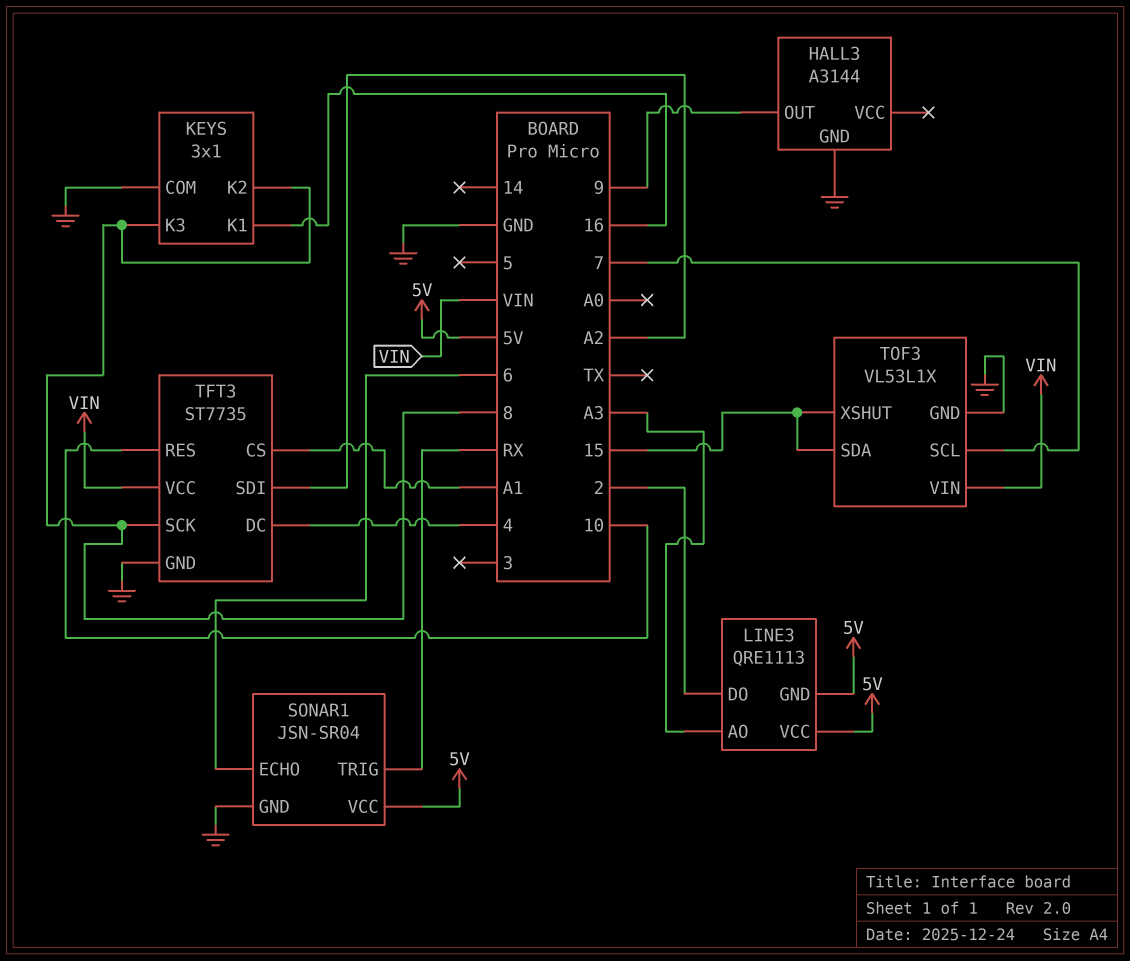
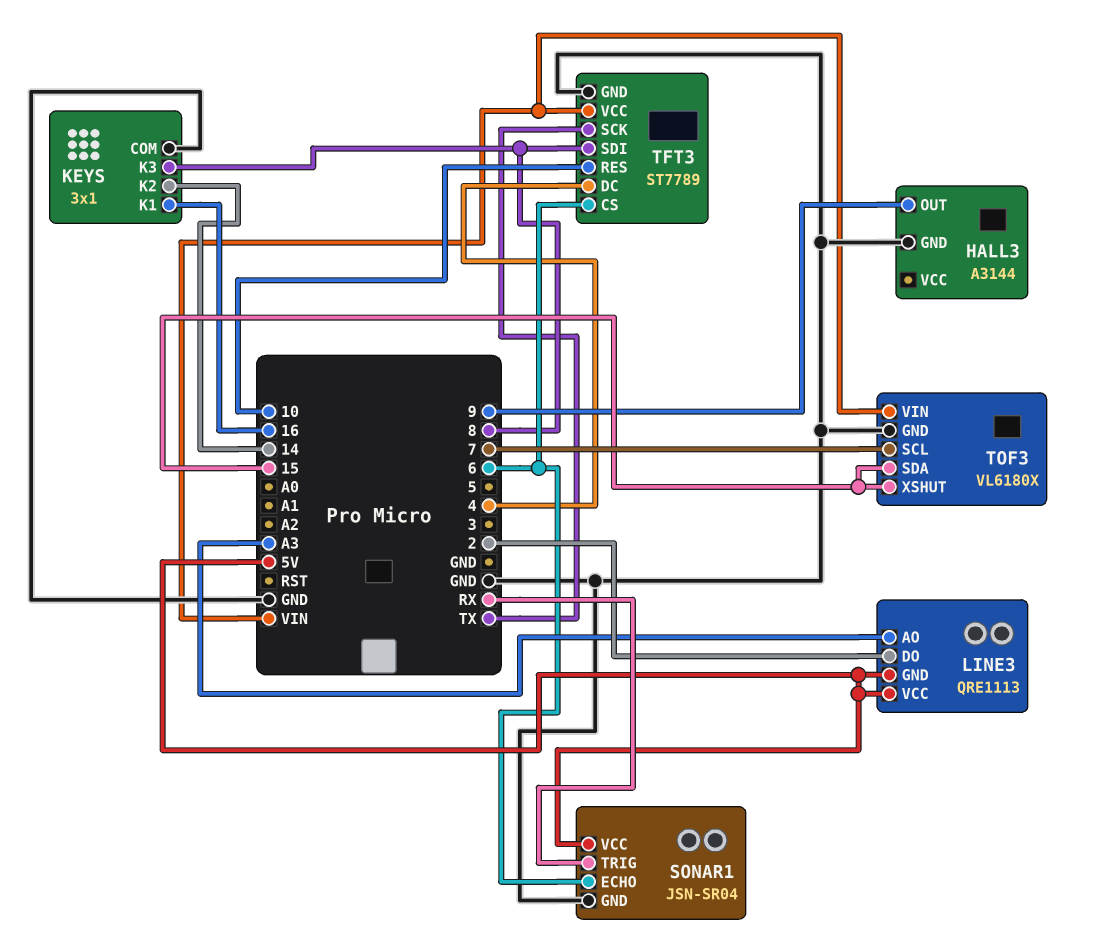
KEYS pin K2: 8 -> 14
TFT3: ST7735 -> ST7789
TFT3 pin CS: A1 -> 6
TFT3 pin SCK: 8 -> TX
TFT3 pin SDI: A2 -> 8
TOF3: VL53L1X -> VL6180X

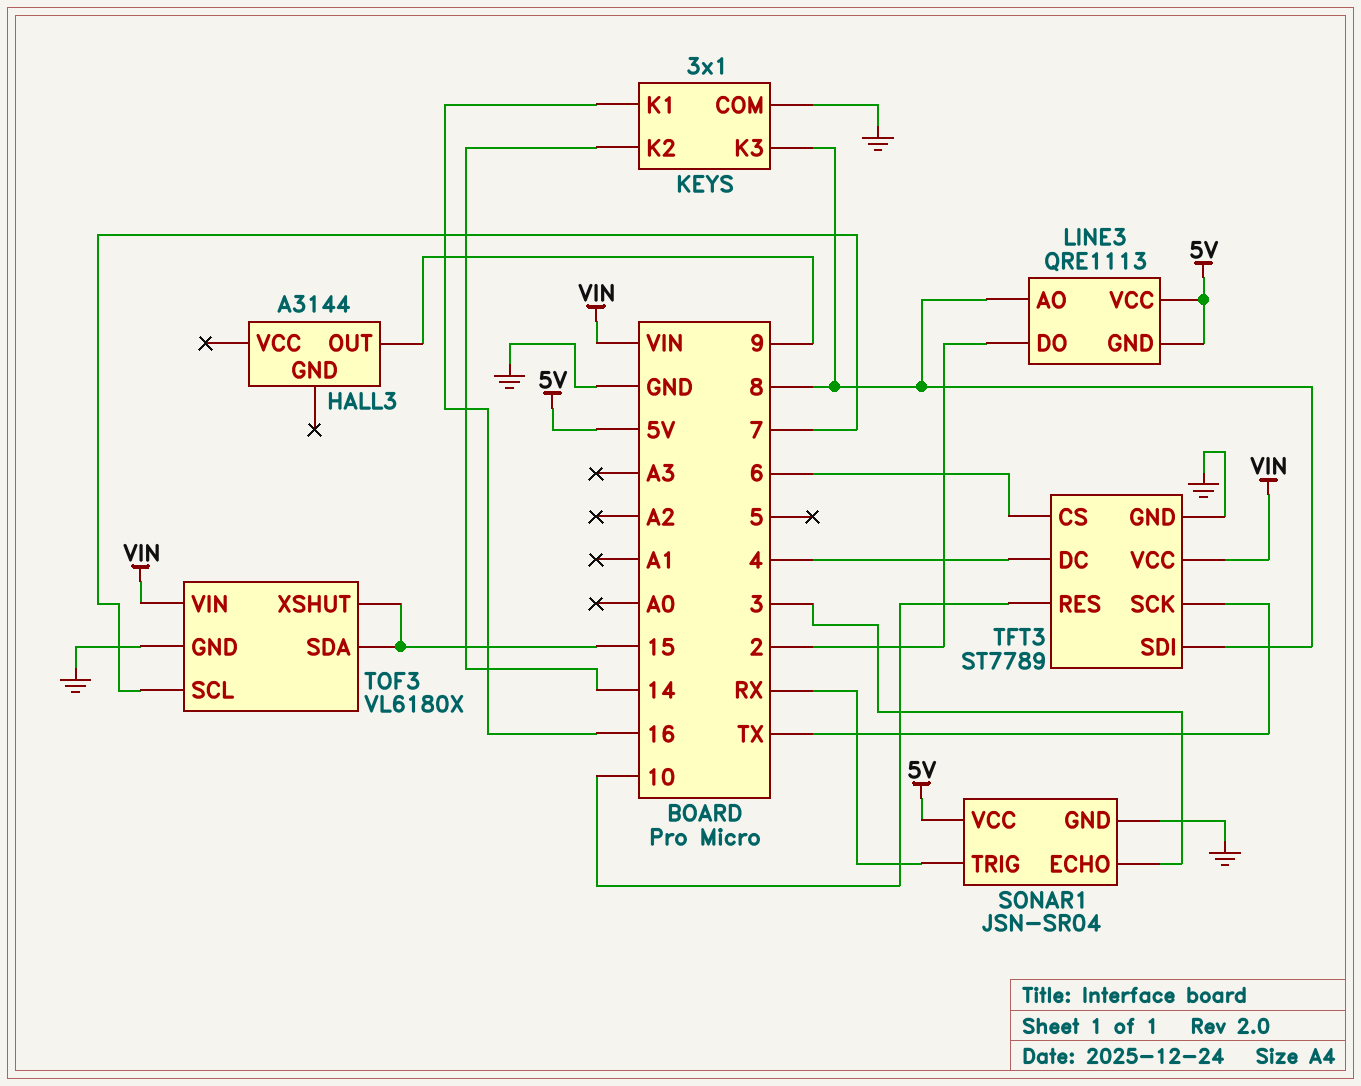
HALL3 pin GND: GND -> none
LINE3 pin AO: A3 -> 8
SONAR1 pin ECHO: 6 -> 3

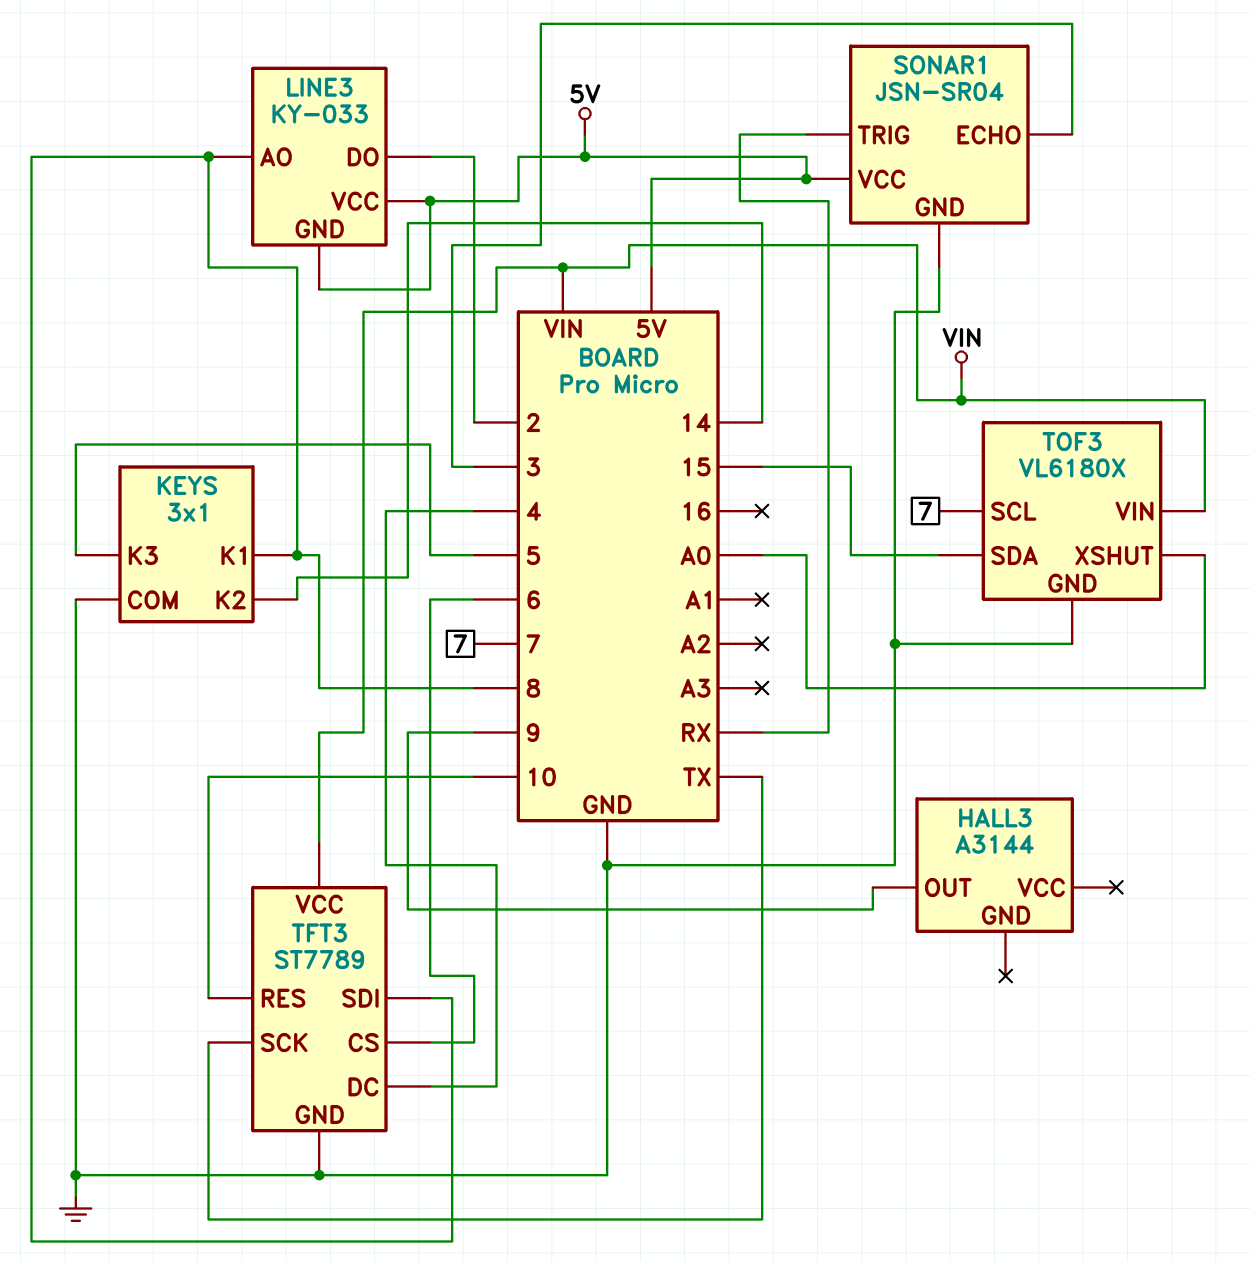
KEYS pin K1: 16 -> 8
KEYS pin K3: 8 -> 5
LINE3: QRE1113 -> KY-033
TOF3 pin XSHUT: 15 -> A0

